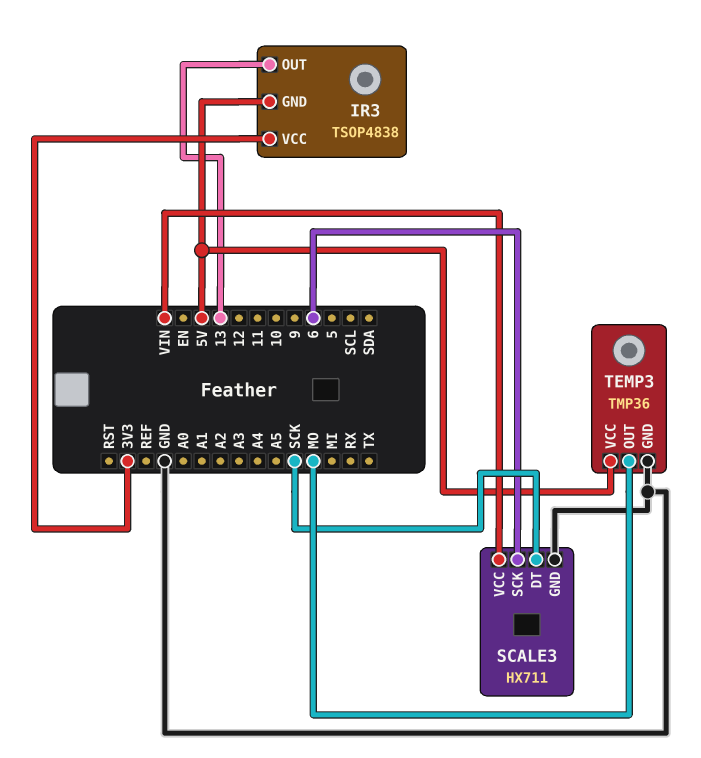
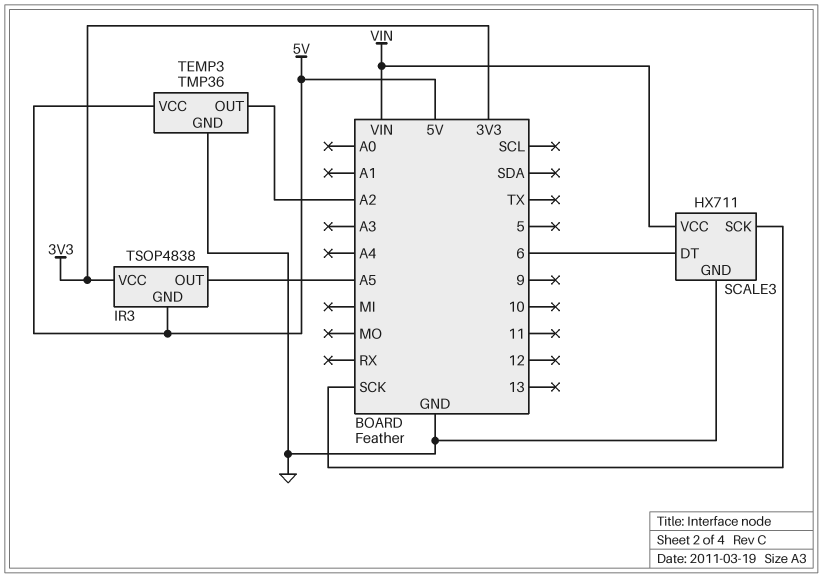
IR3 pin OUT: 13 -> A5
SCALE3 pin DT: SCK -> 6
SCALE3 pin SCK: 6 -> SCK
TEMP3 pin OUT: MO -> A2

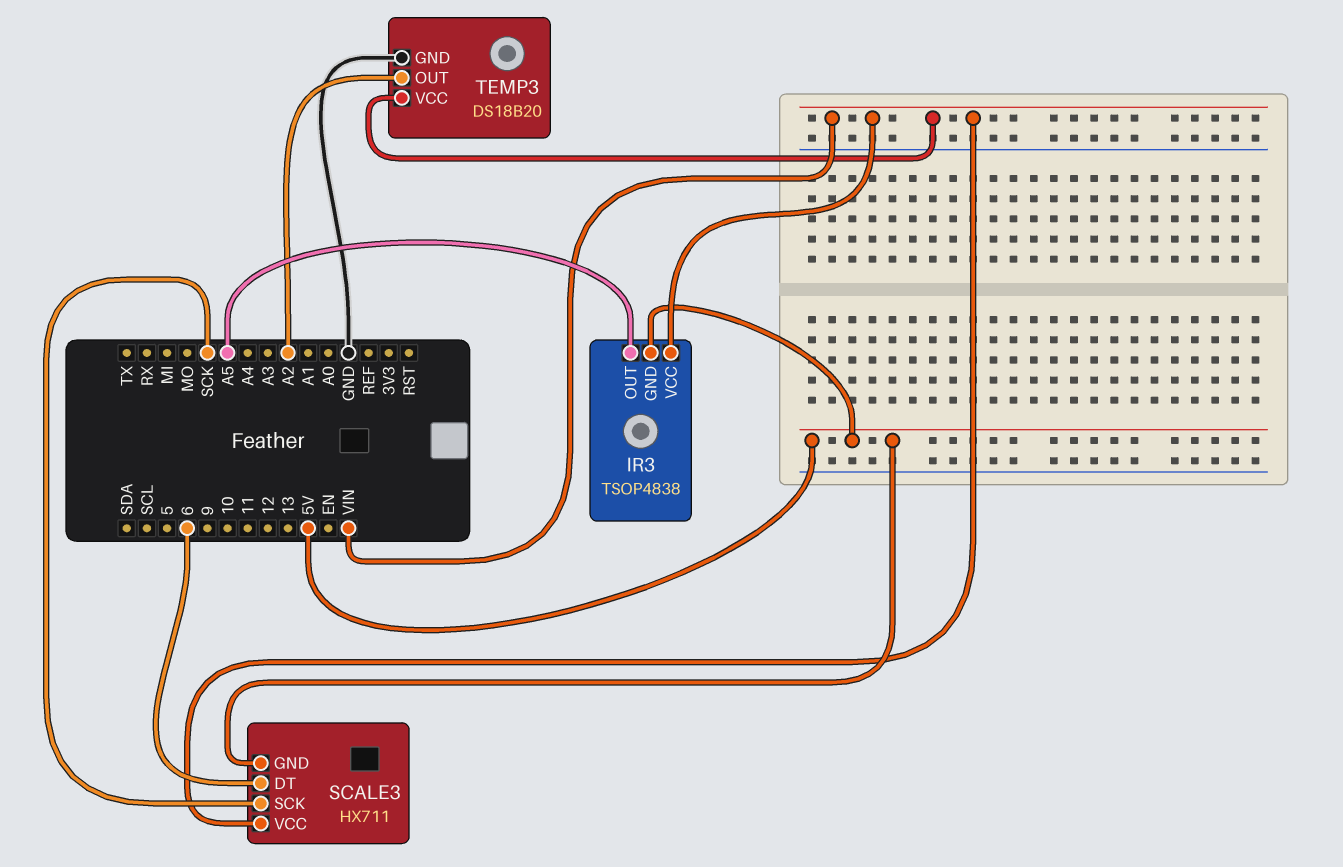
IR3 pin VCC: 3V3 -> VIN
SCALE3 pin GND: GND -> 5V
TEMP3: TMP36 -> DS18B20
TEMP3 pin VCC: 5V -> VIN

